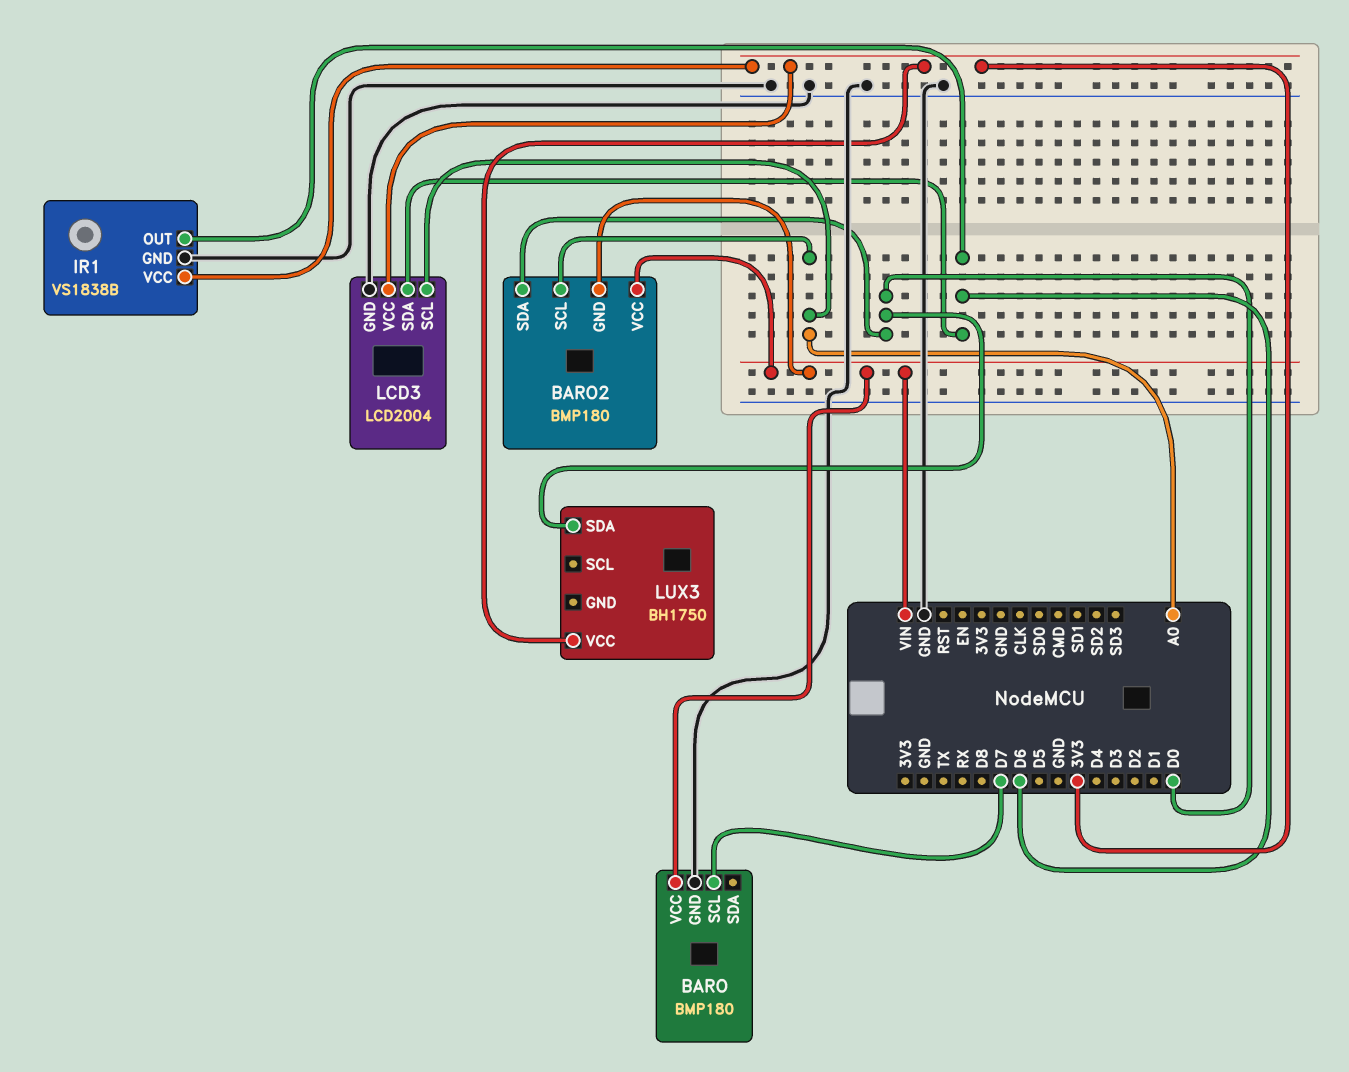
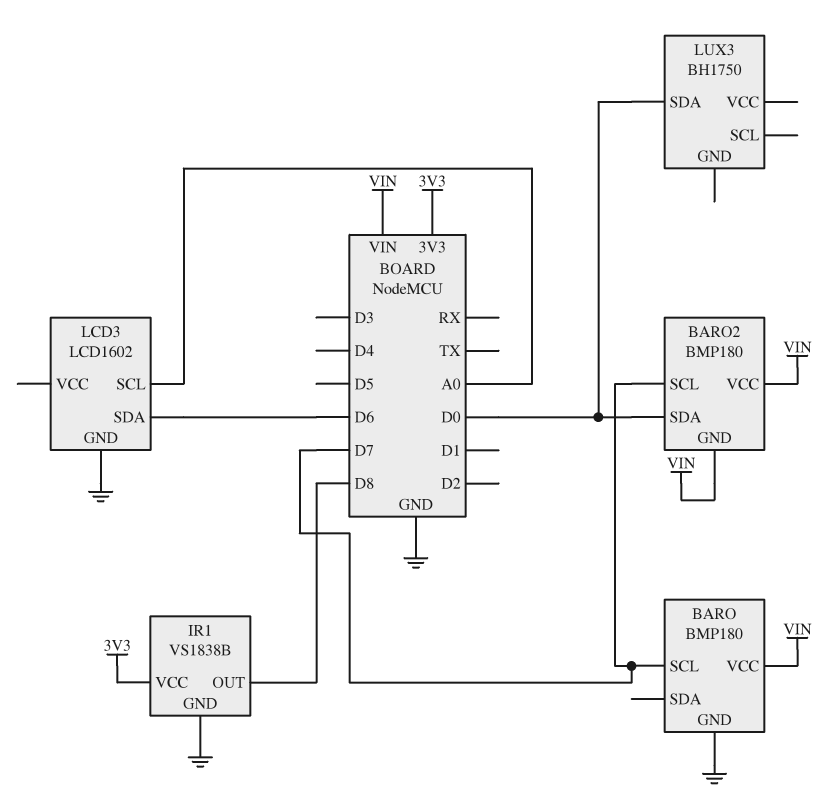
BARO2 pin SCL: A0 -> D7
IR1 pin OUT: D6 -> D8
LCD3: LCD2004 -> LCD1602
LCD3 pin VCC: 3V3 -> none
LUX3 pin VCC: 3V3 -> none

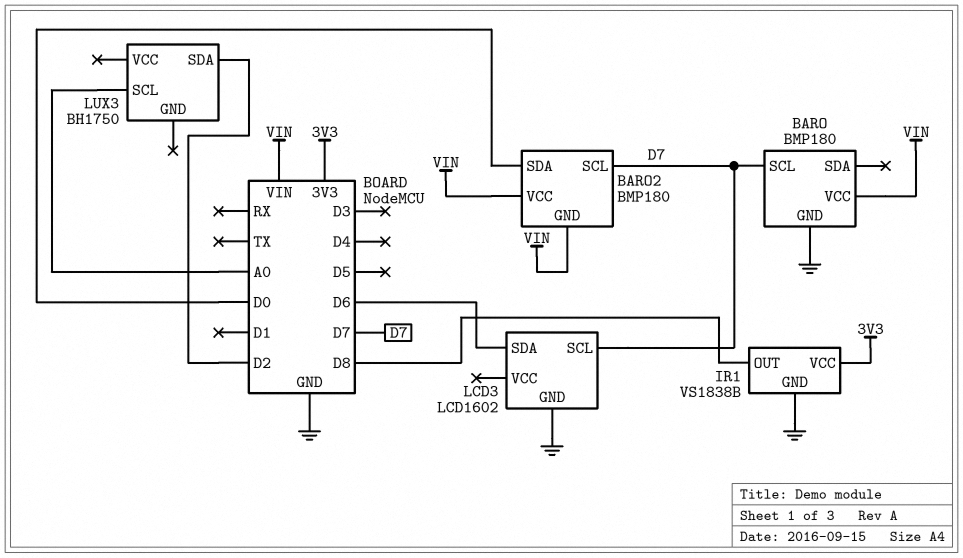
LCD3 pin SCL: A0 -> D7
LUX3 pin SCL: none -> A0
LUX3 pin SDA: D0 -> D2

